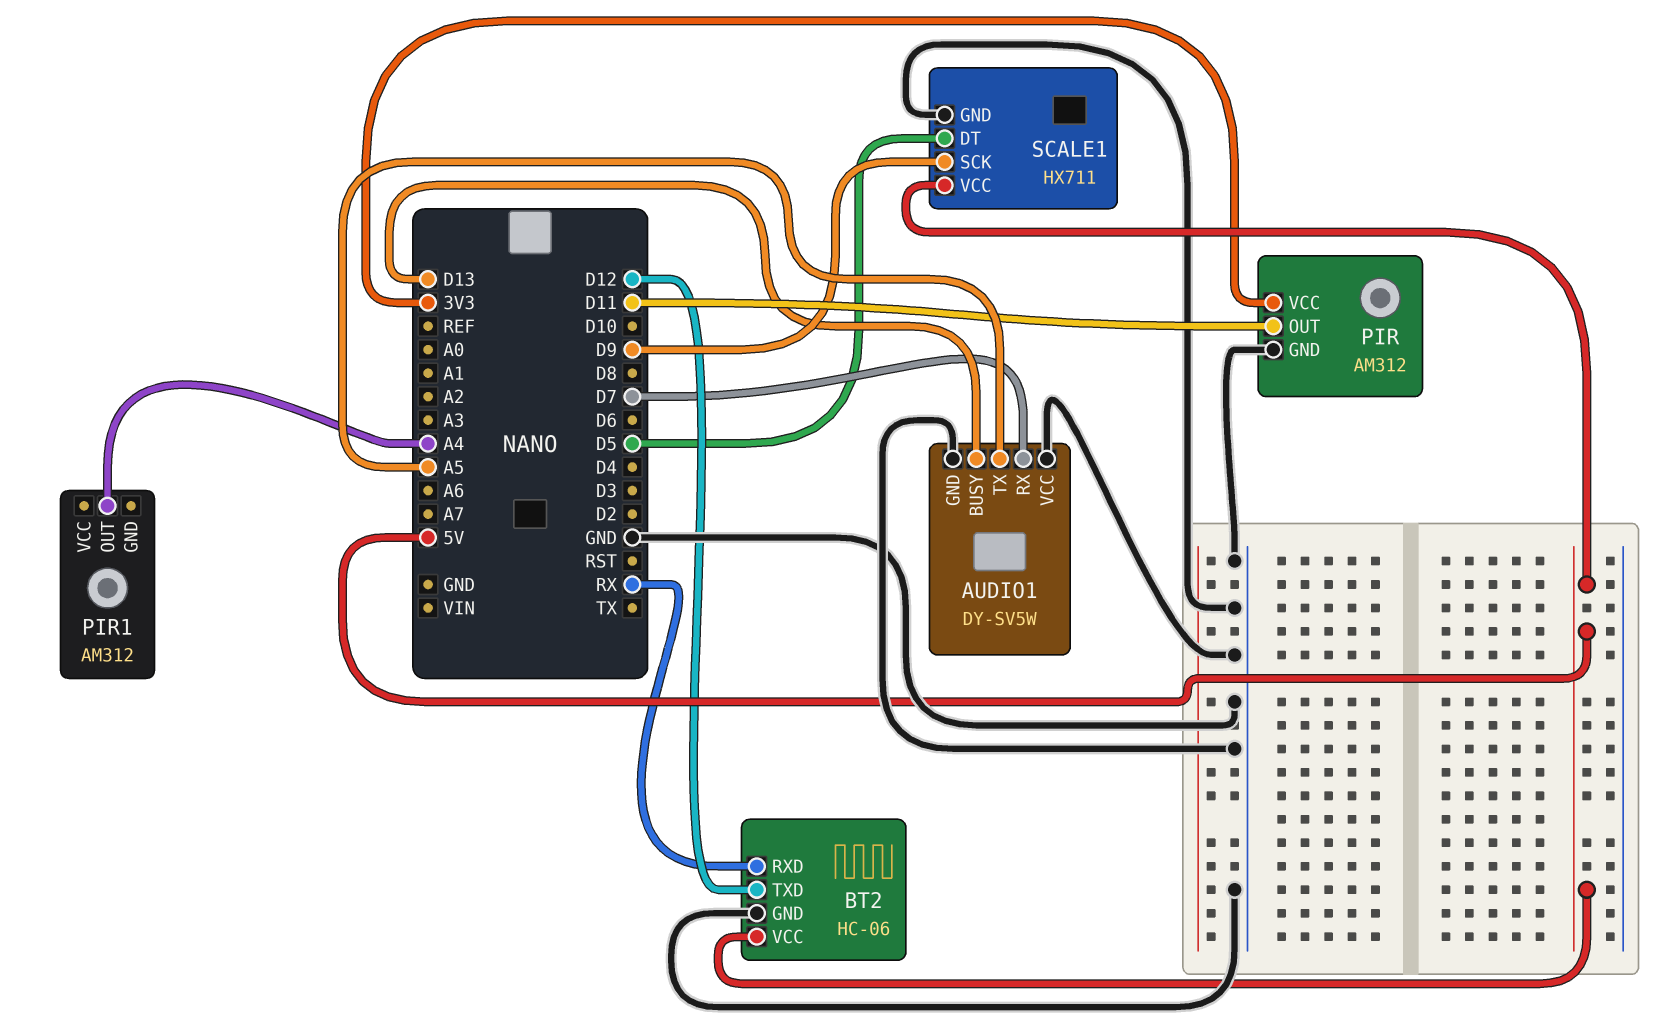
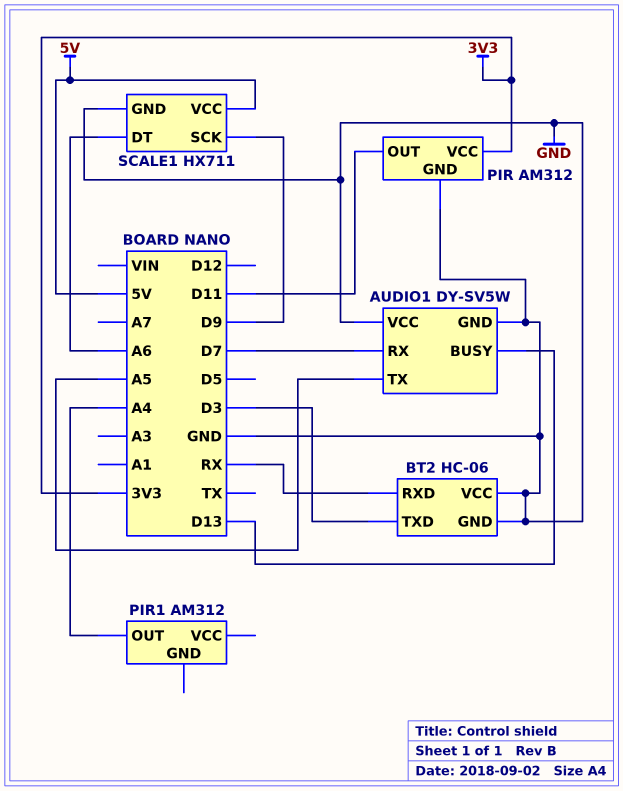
BT2 pin TXD: D12 -> D3
BT2 pin VCC: 5V -> GND
SCALE1 pin DT: D5 -> A6

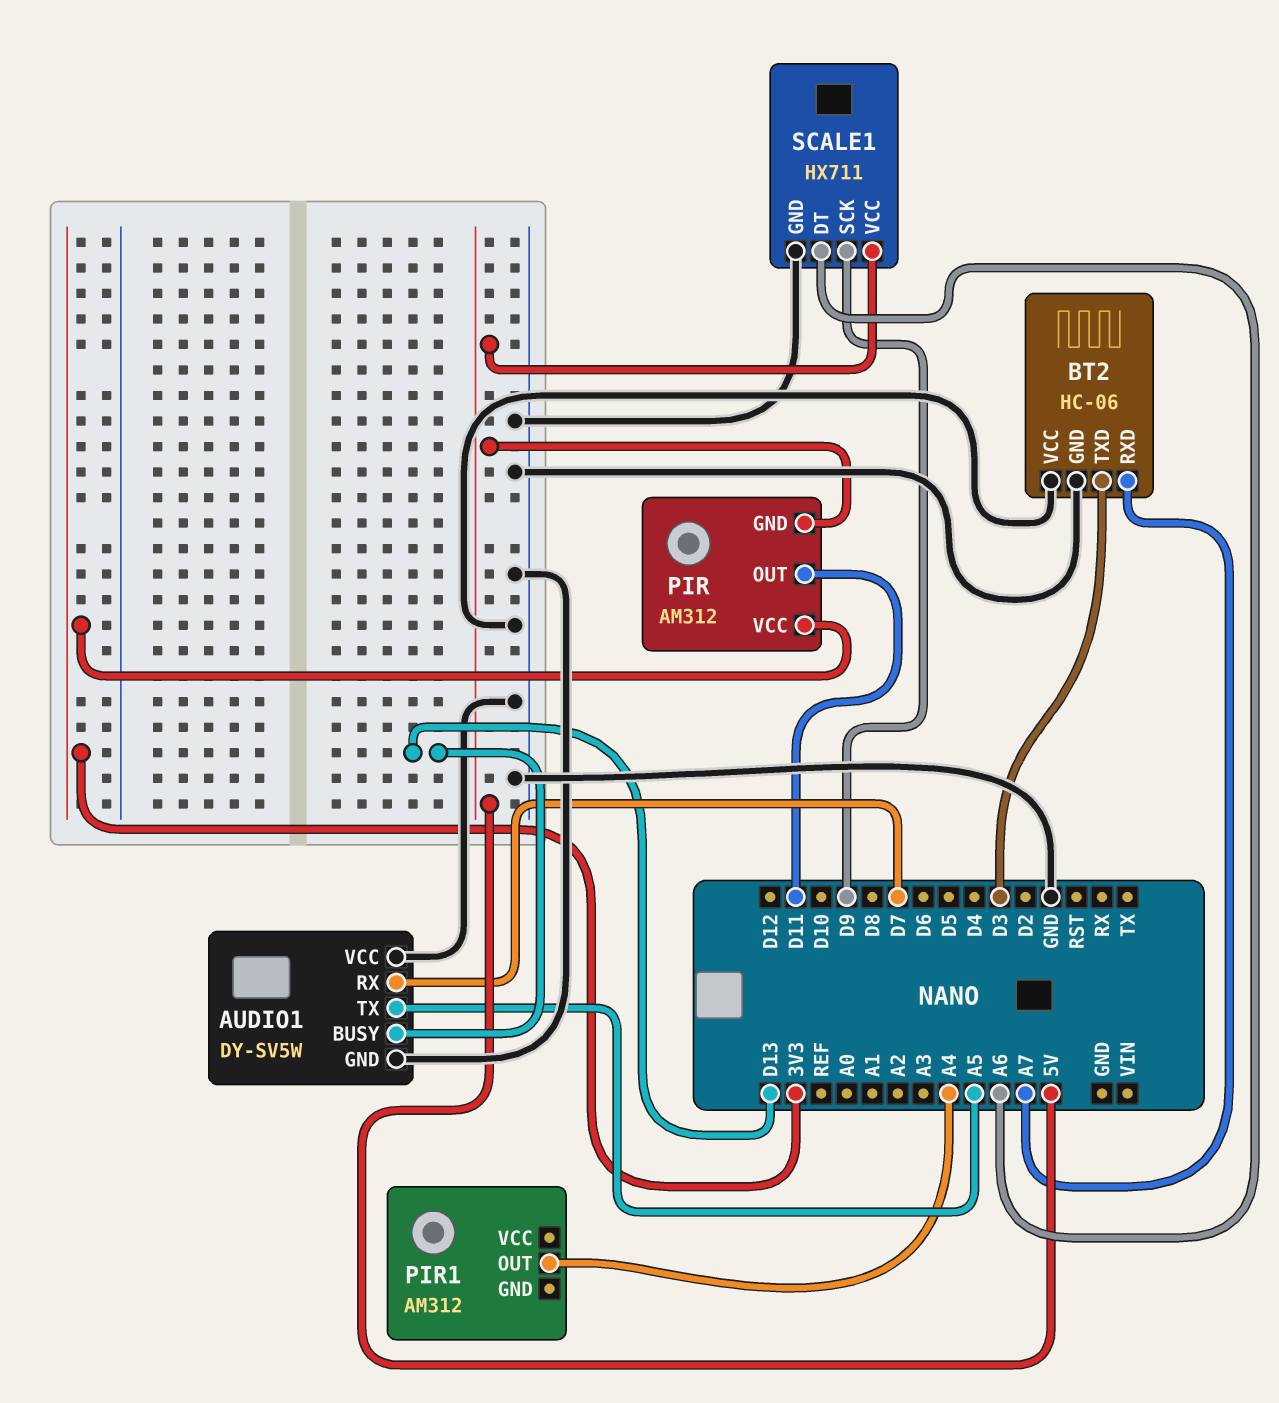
BT2 pin RXD: RX -> A7
PIR pin GND: GND -> 5V

